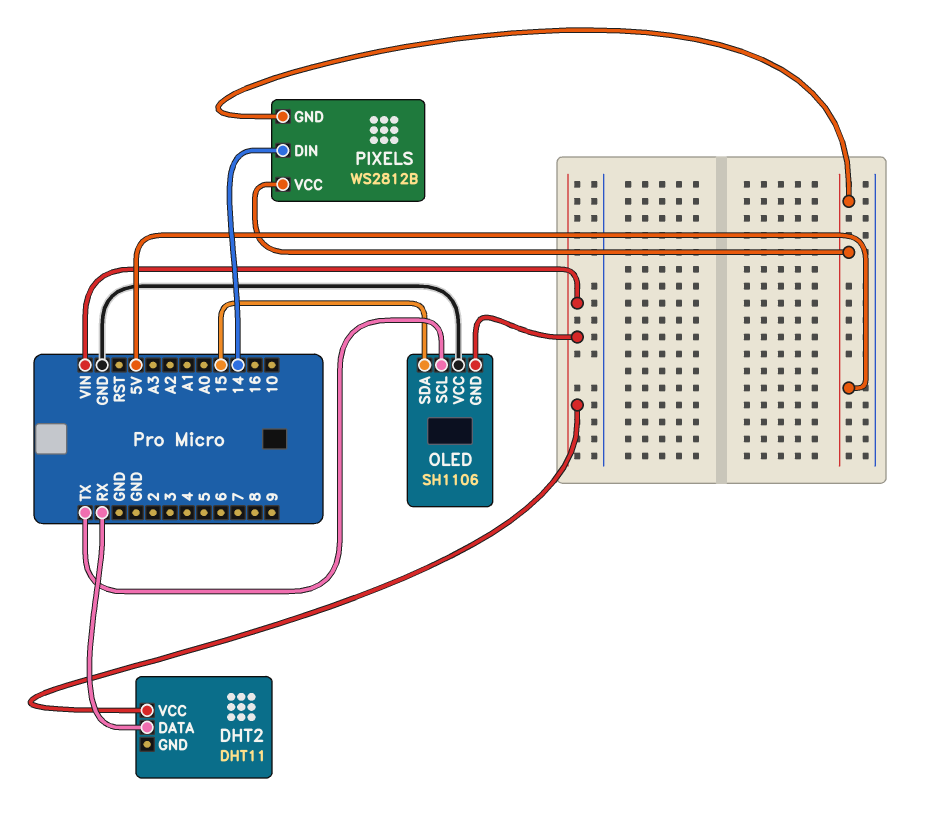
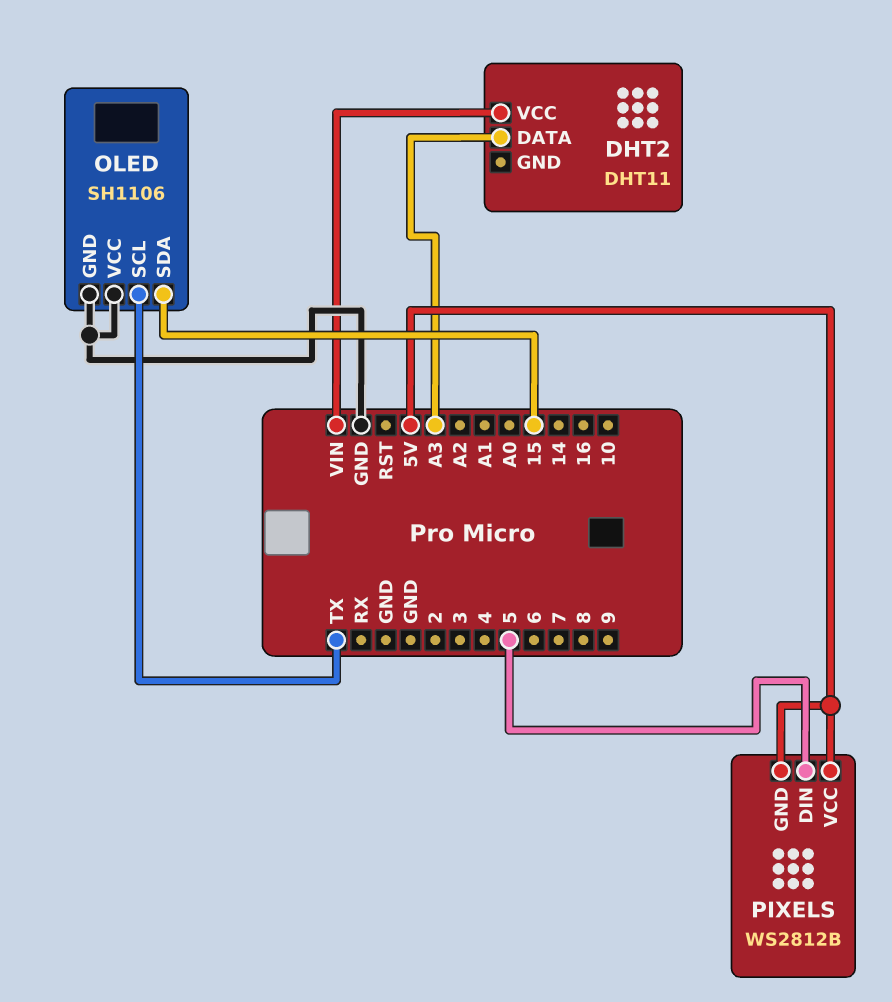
DHT2 pin DATA: RX -> A3
OLED pin GND: VIN -> GND
PIXELS pin DIN: 14 -> 5

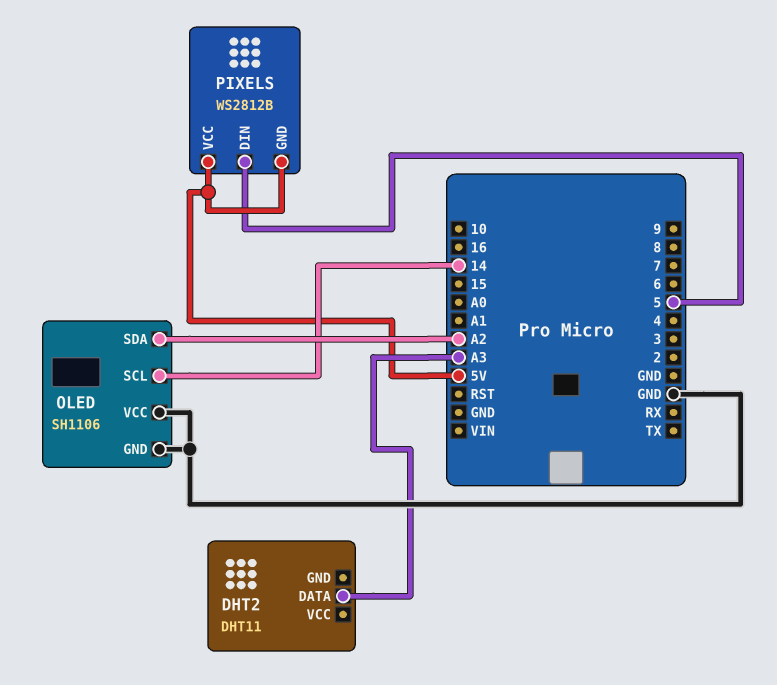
DHT2 pin VCC: VIN -> none
OLED pin SCL: TX -> 14
OLED pin SDA: 15 -> A2

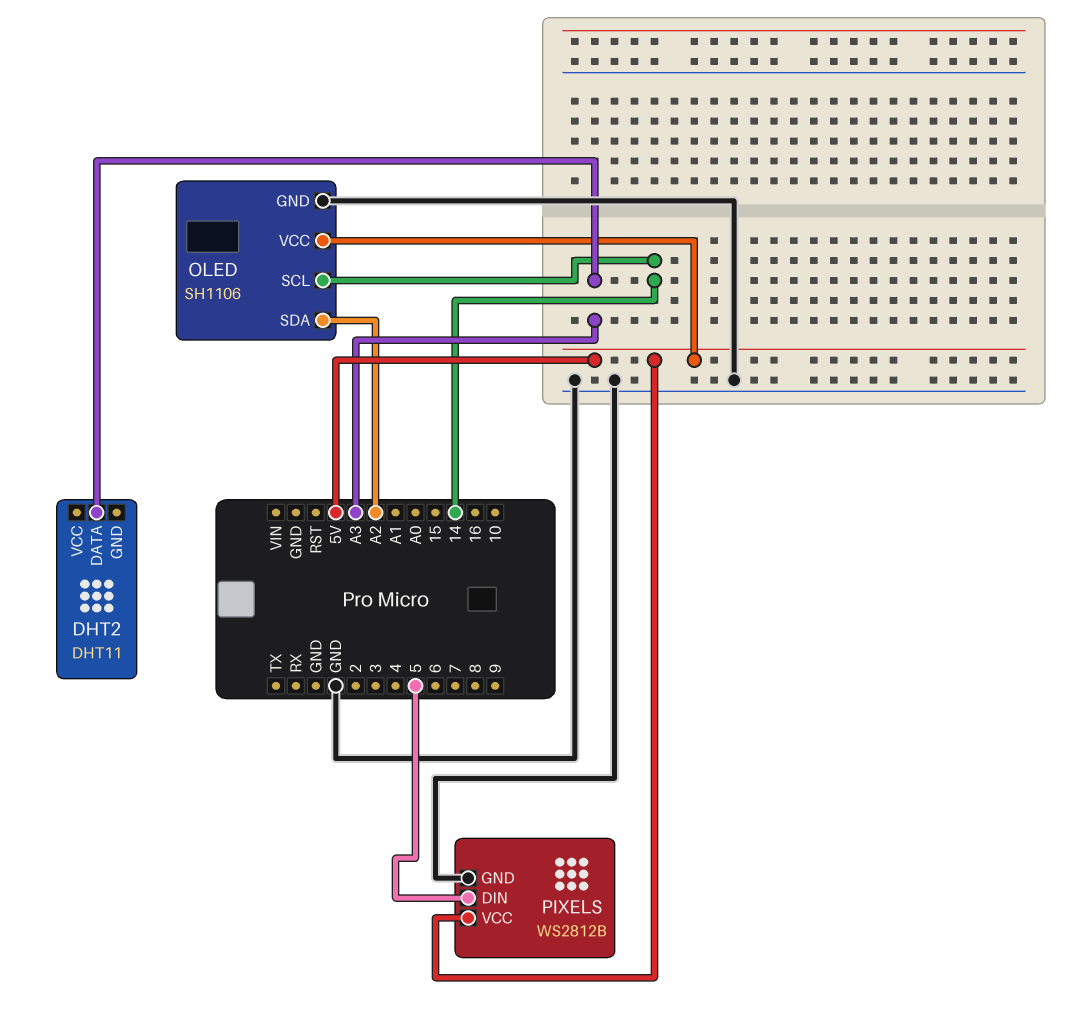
OLED pin VCC: GND -> 5V
PIXELS pin GND: 5V -> GND

